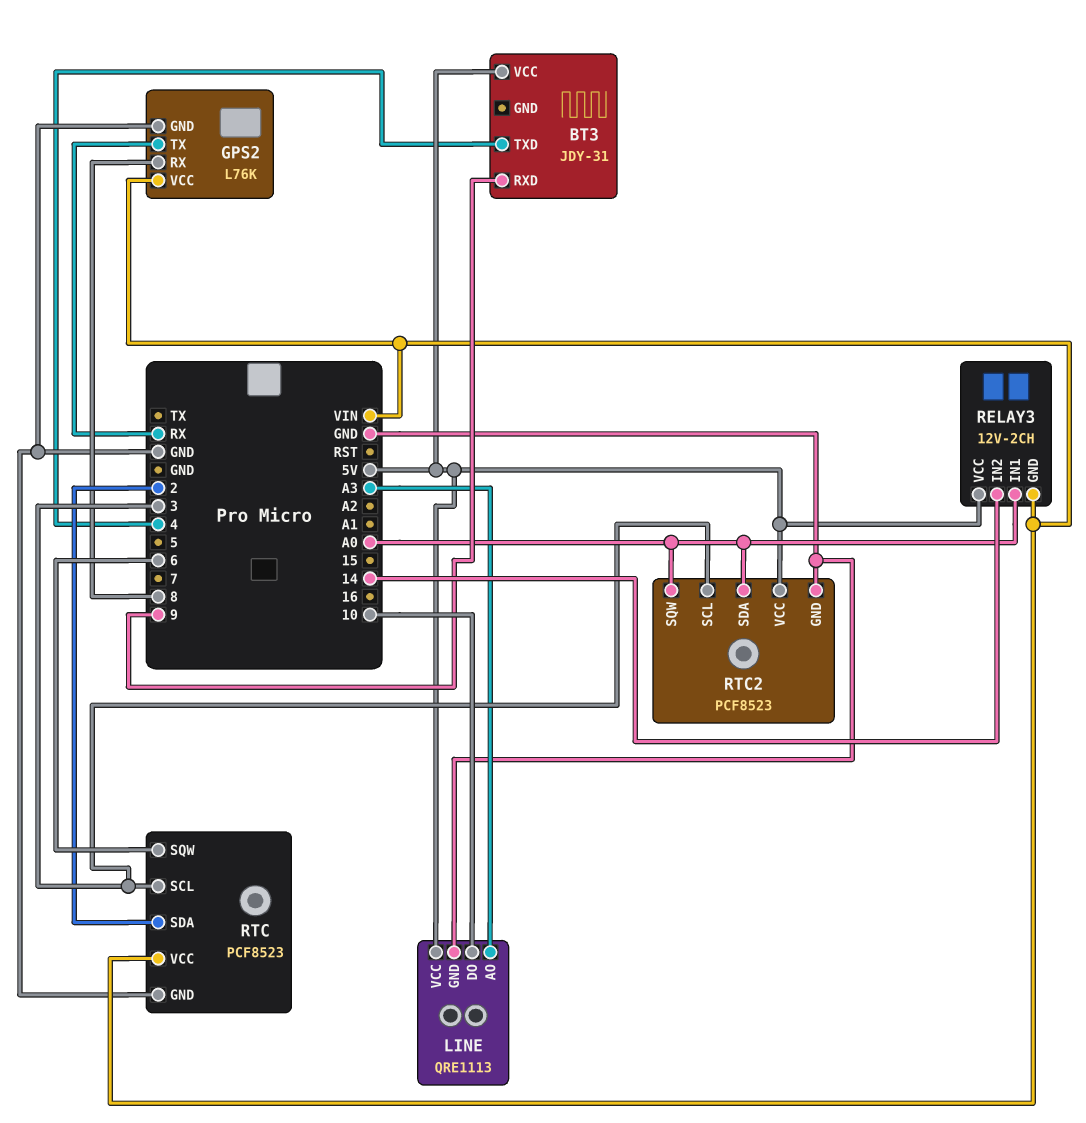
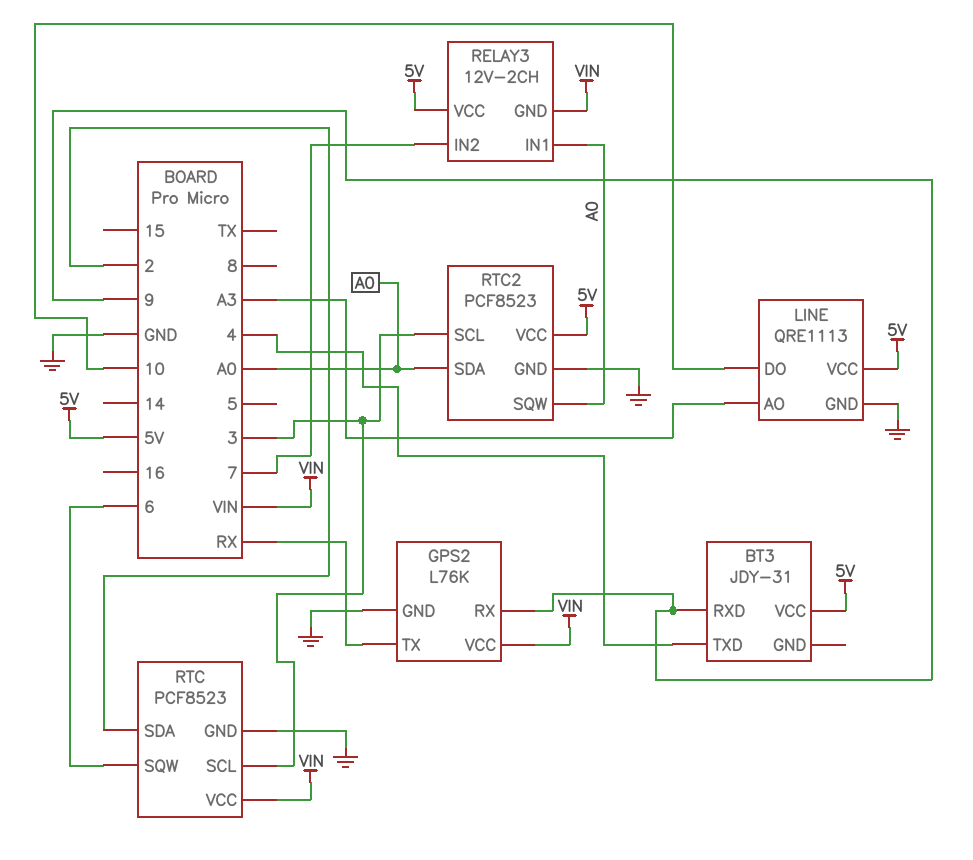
GPS2 pin RX: 8 -> 9
RELAY3 pin IN2: 14 -> 7

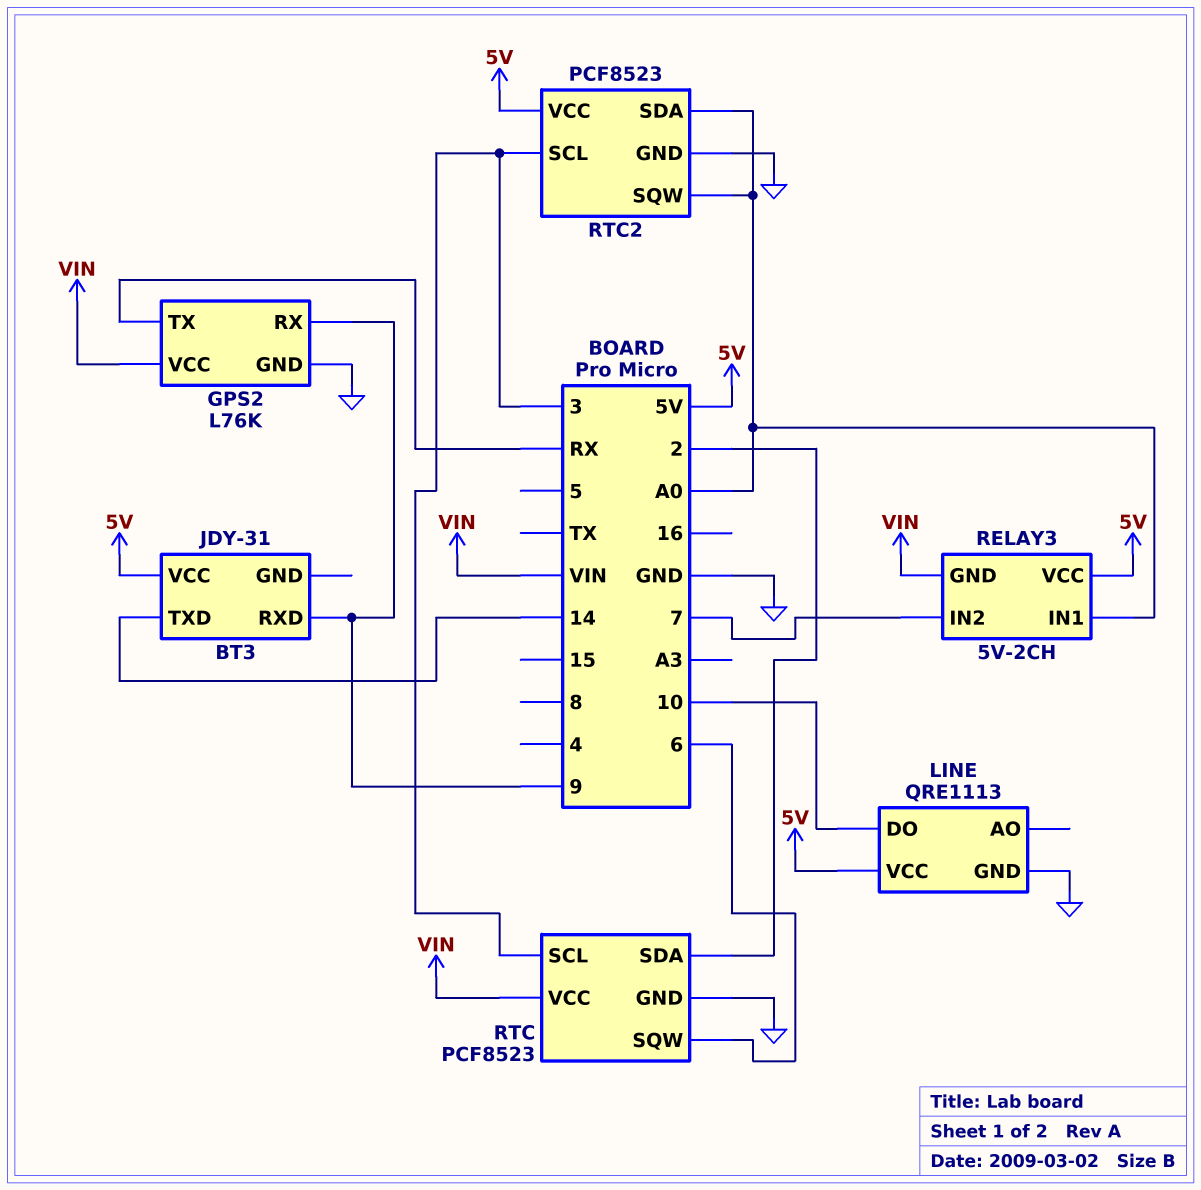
BT3 pin TXD: 4 -> 14
LINE pin AO: A3 -> none
RELAY3: 12V-2CH -> 5V-2CH

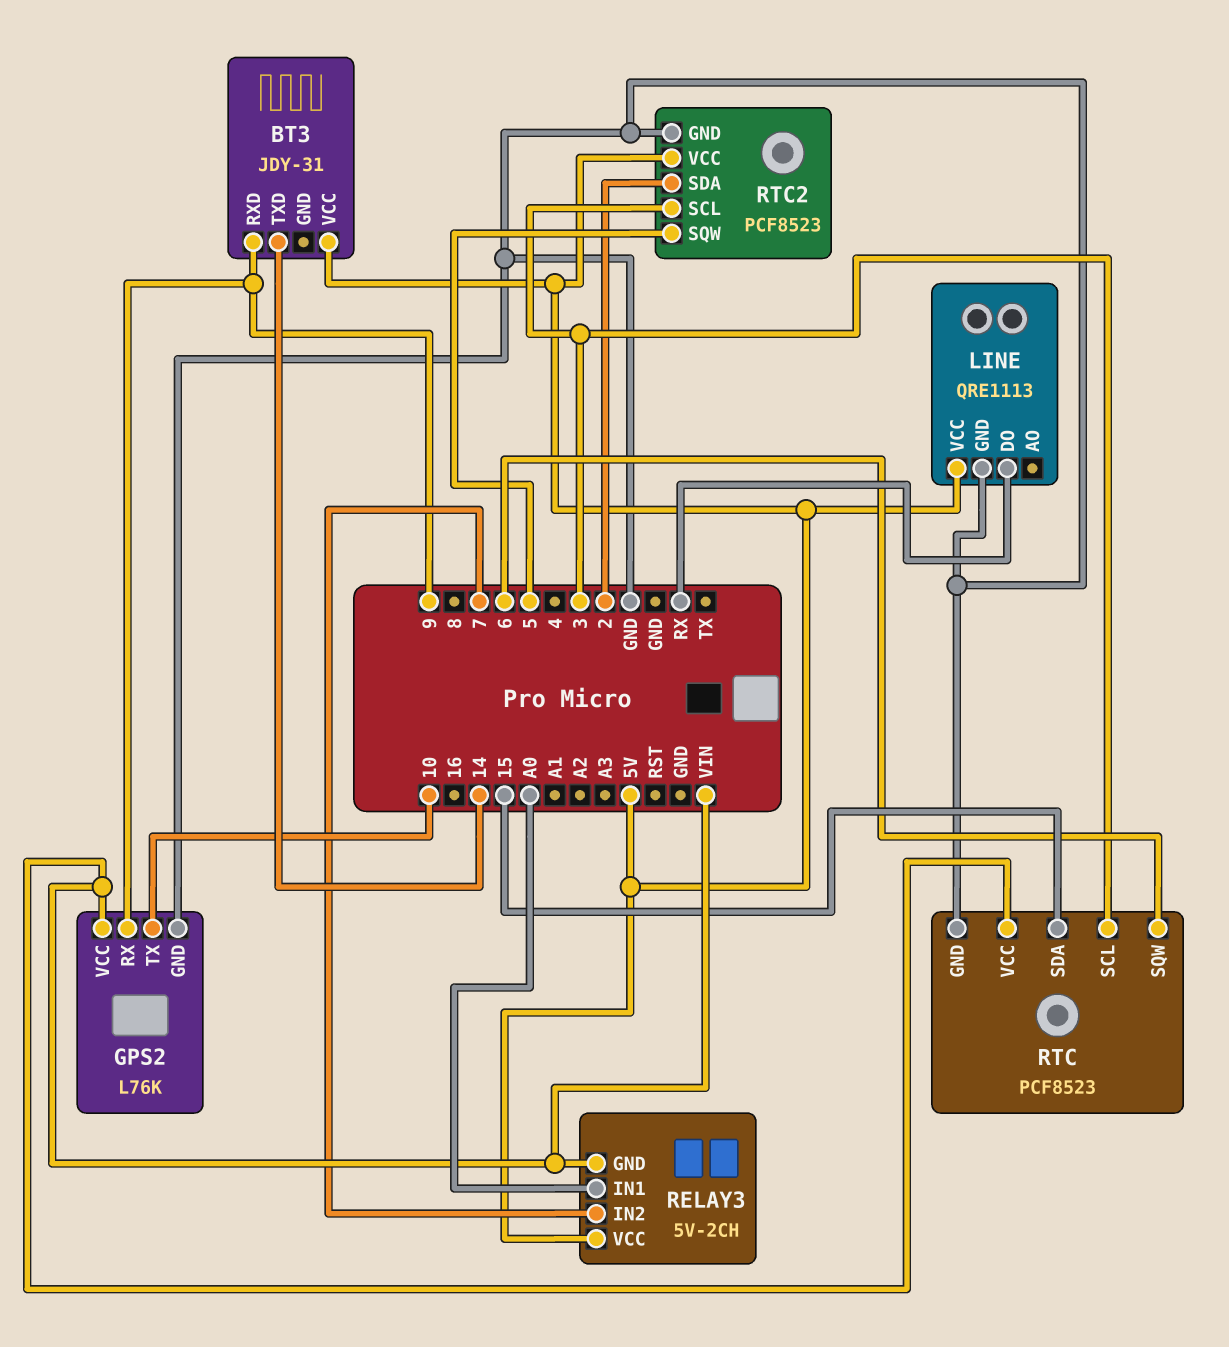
GPS2 pin TX: RX -> 10
LINE pin DO: 10 -> RX
RTC pin SDA: 2 -> 15
RTC2 pin SDA: A0 -> 2
RTC2 pin SQW: A0 -> 5

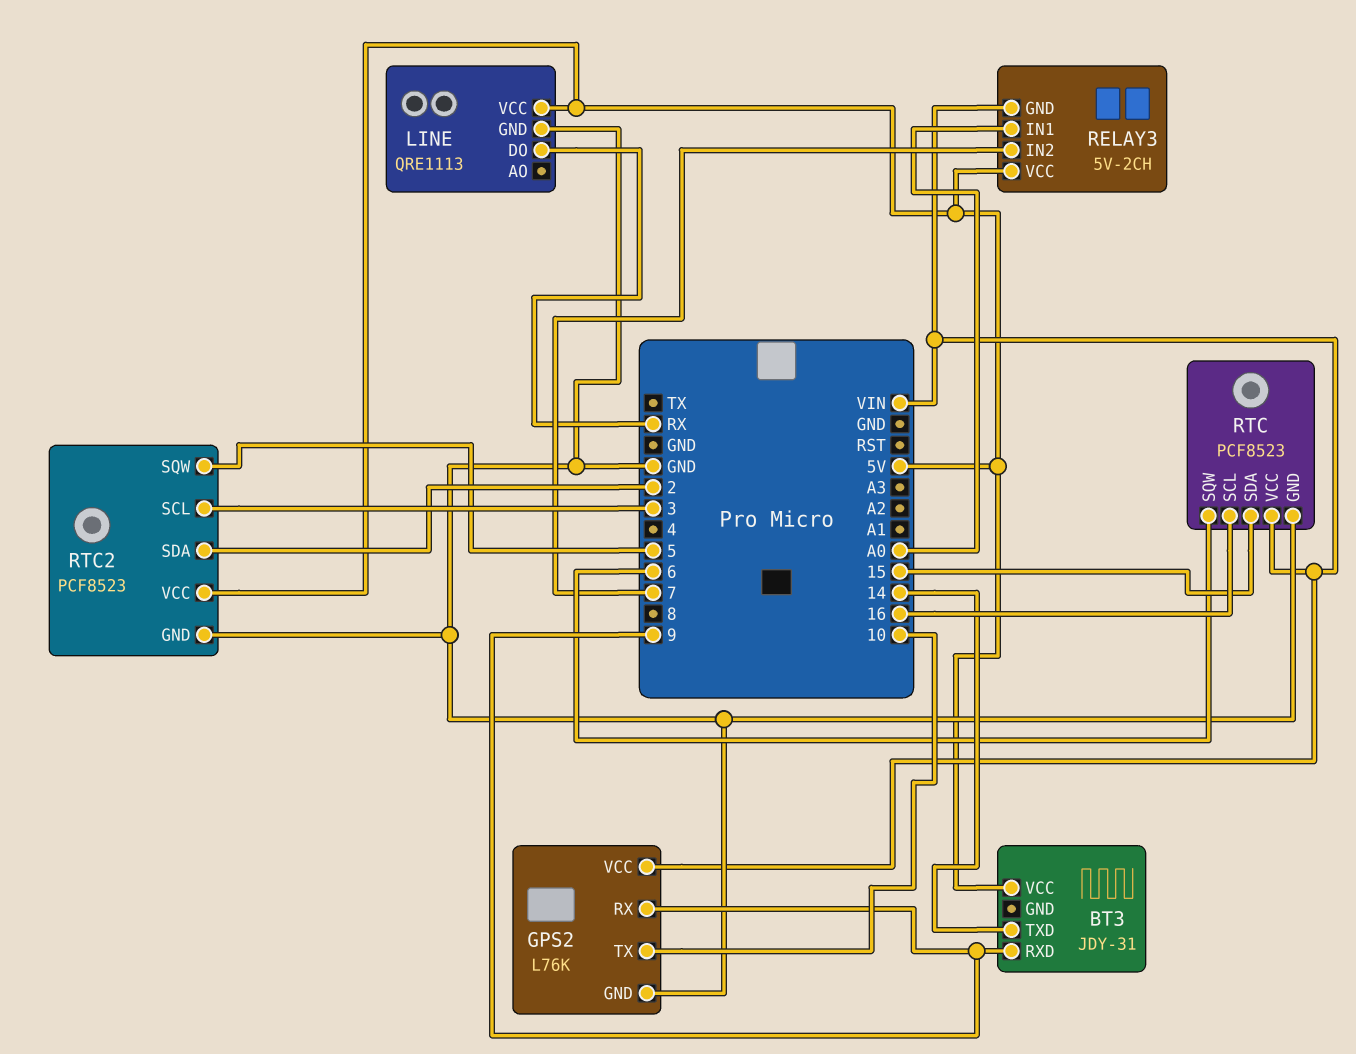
RTC pin SCL: 3 -> 16

